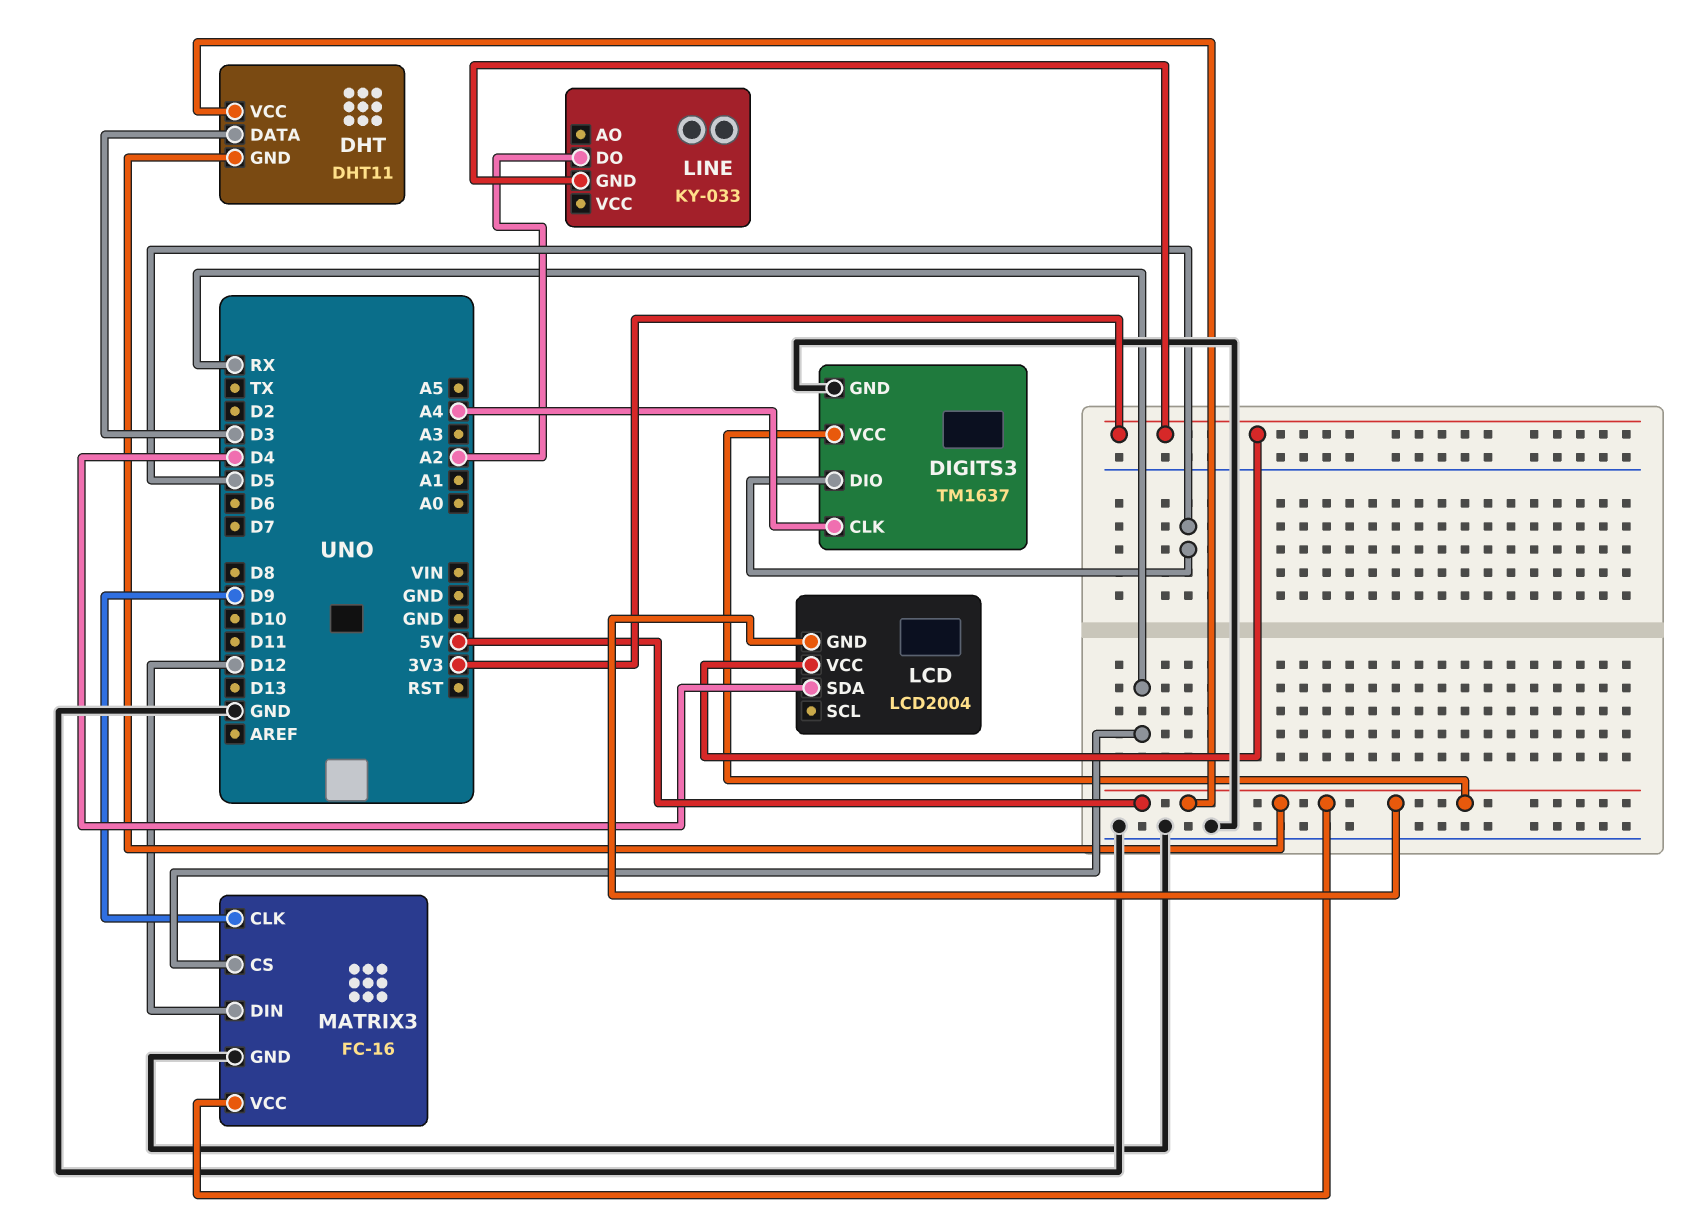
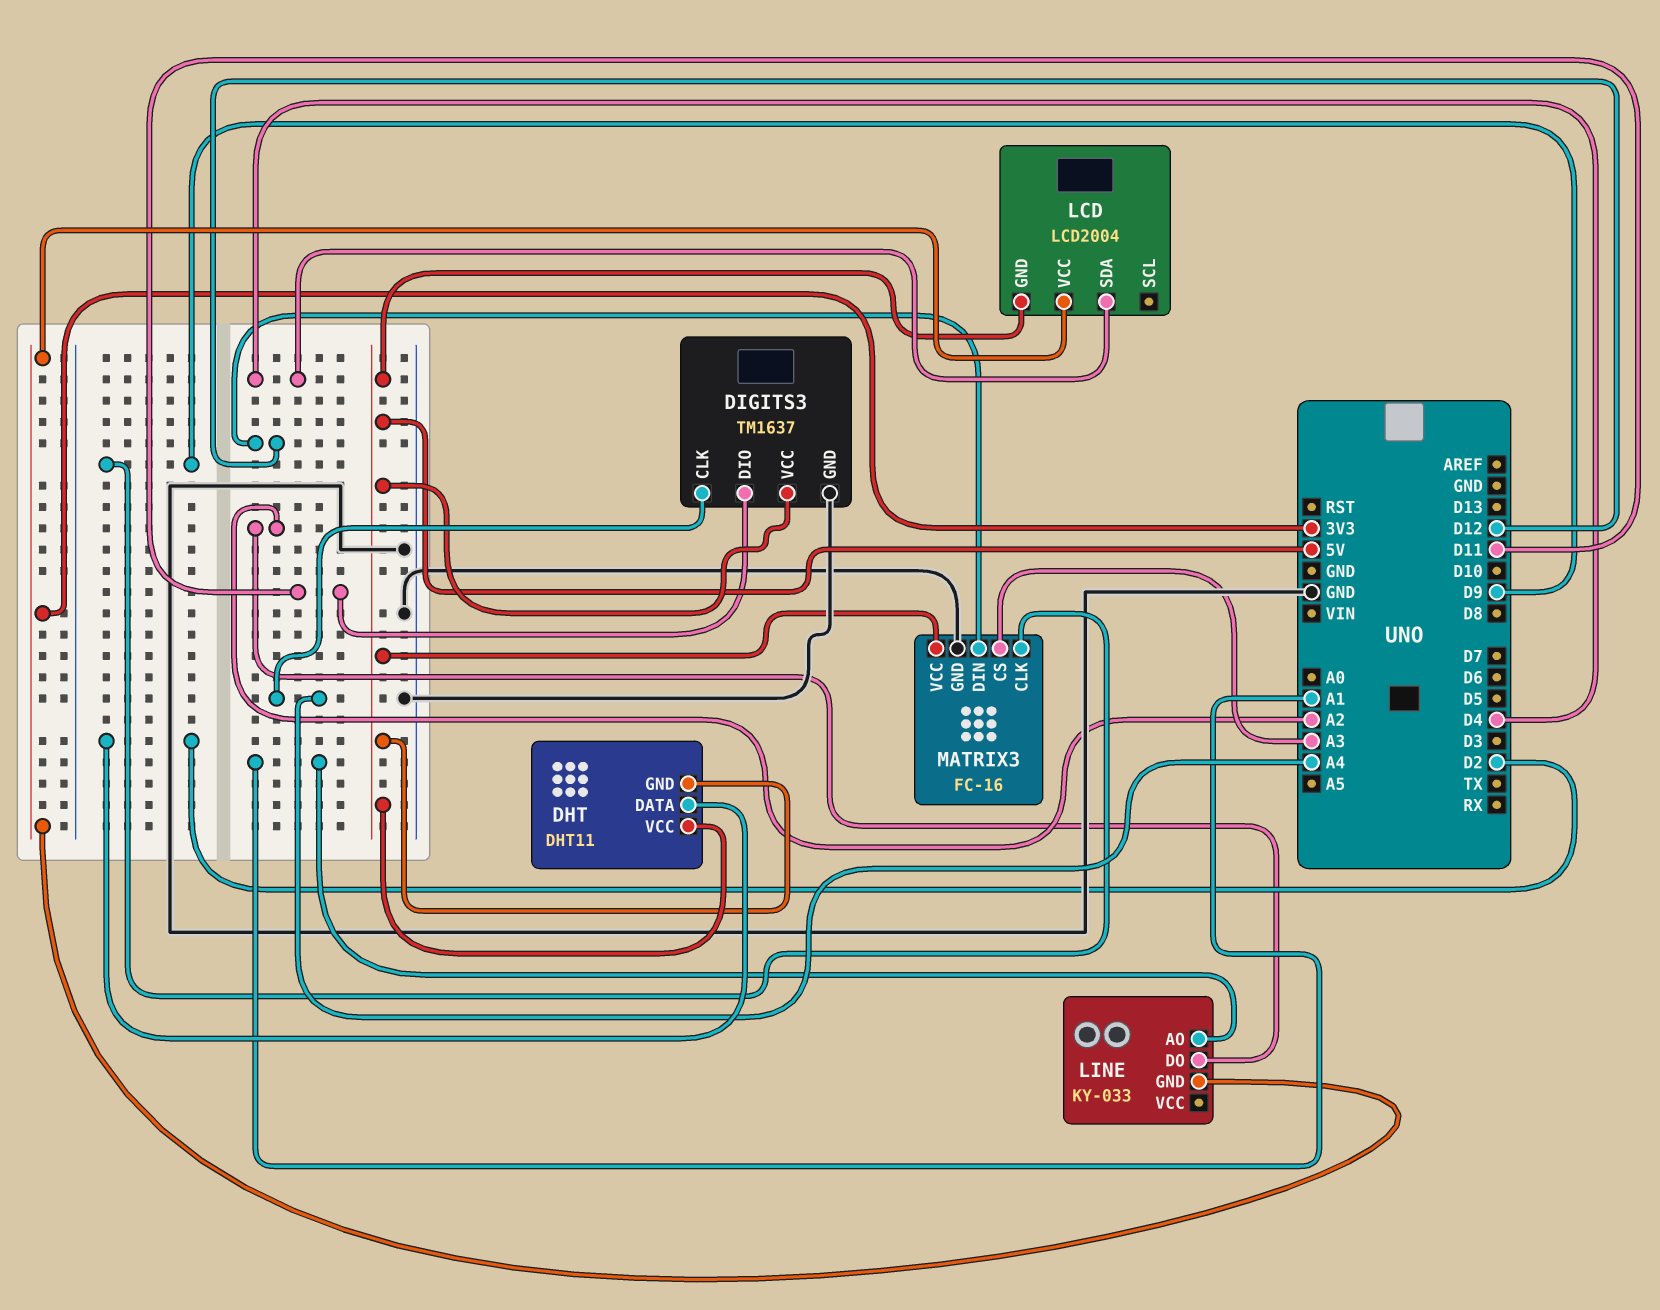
DHT pin DATA: D3 -> D2
DIGITS3 pin DIO: D5 -> D11
LINE pin AO: none -> A1
MATRIX3 pin CS: RX -> A3

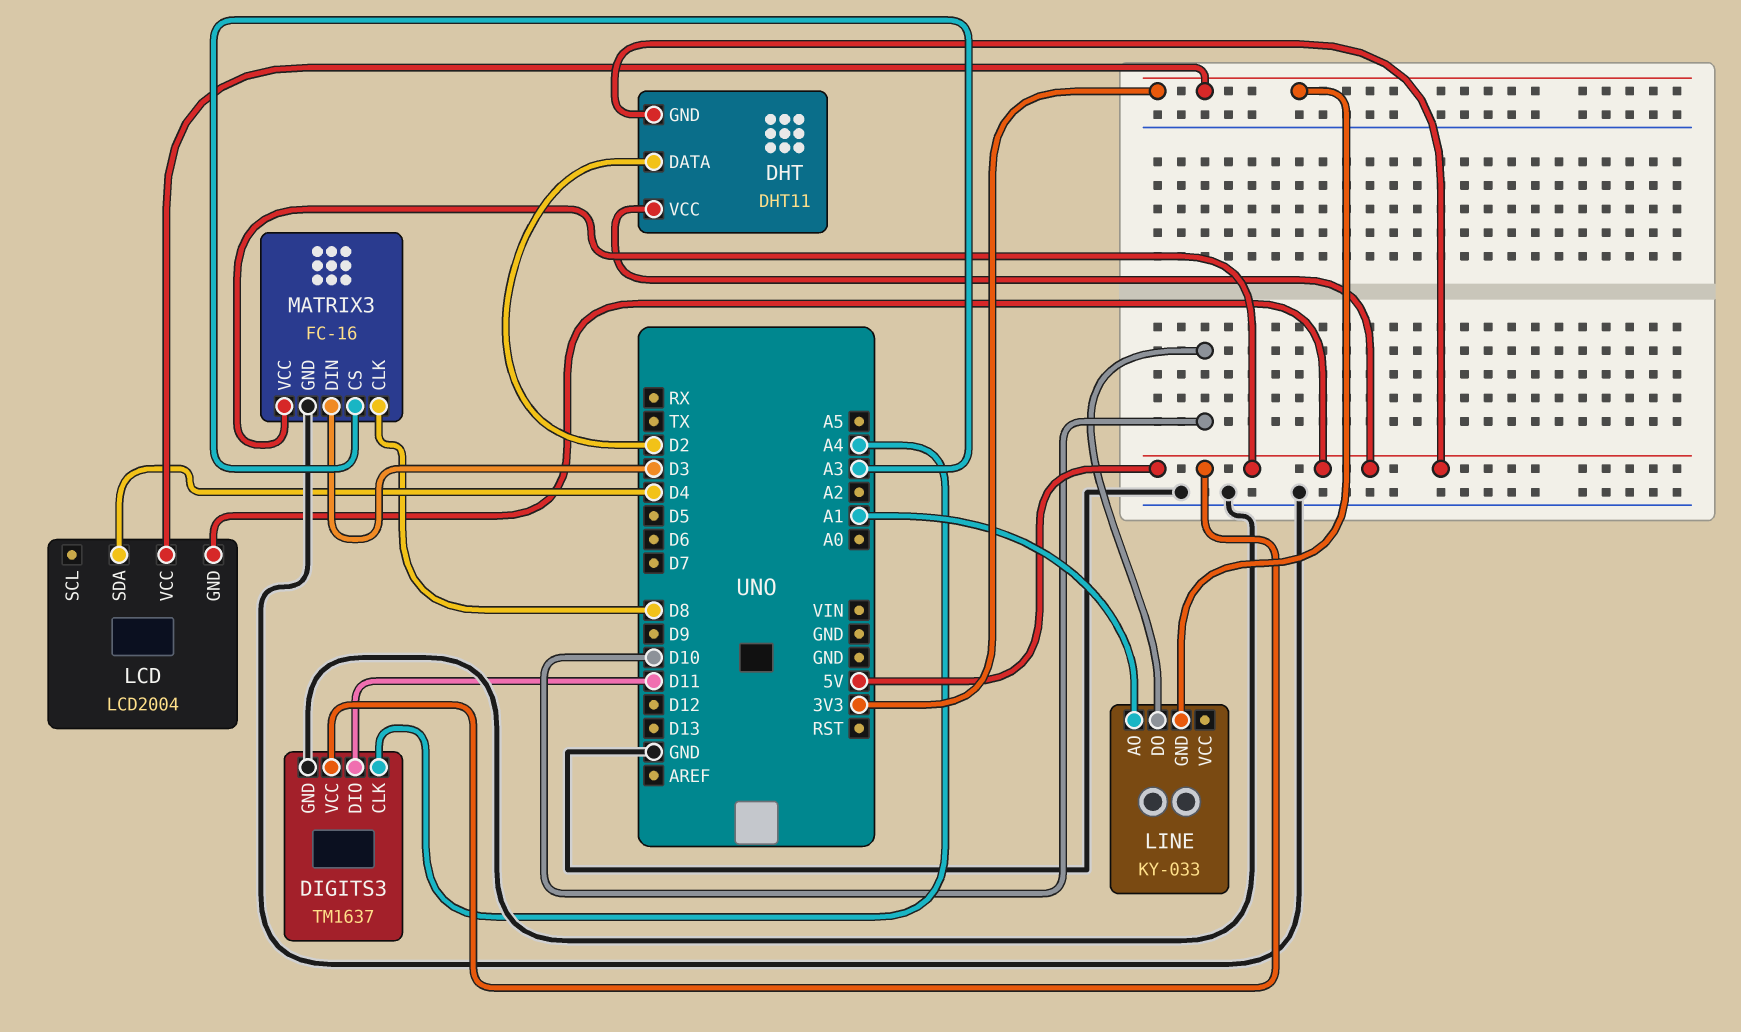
LINE pin DO: A2 -> D10
MATRIX3 pin CLK: D9 -> D8
MATRIX3 pin DIN: D12 -> D3

